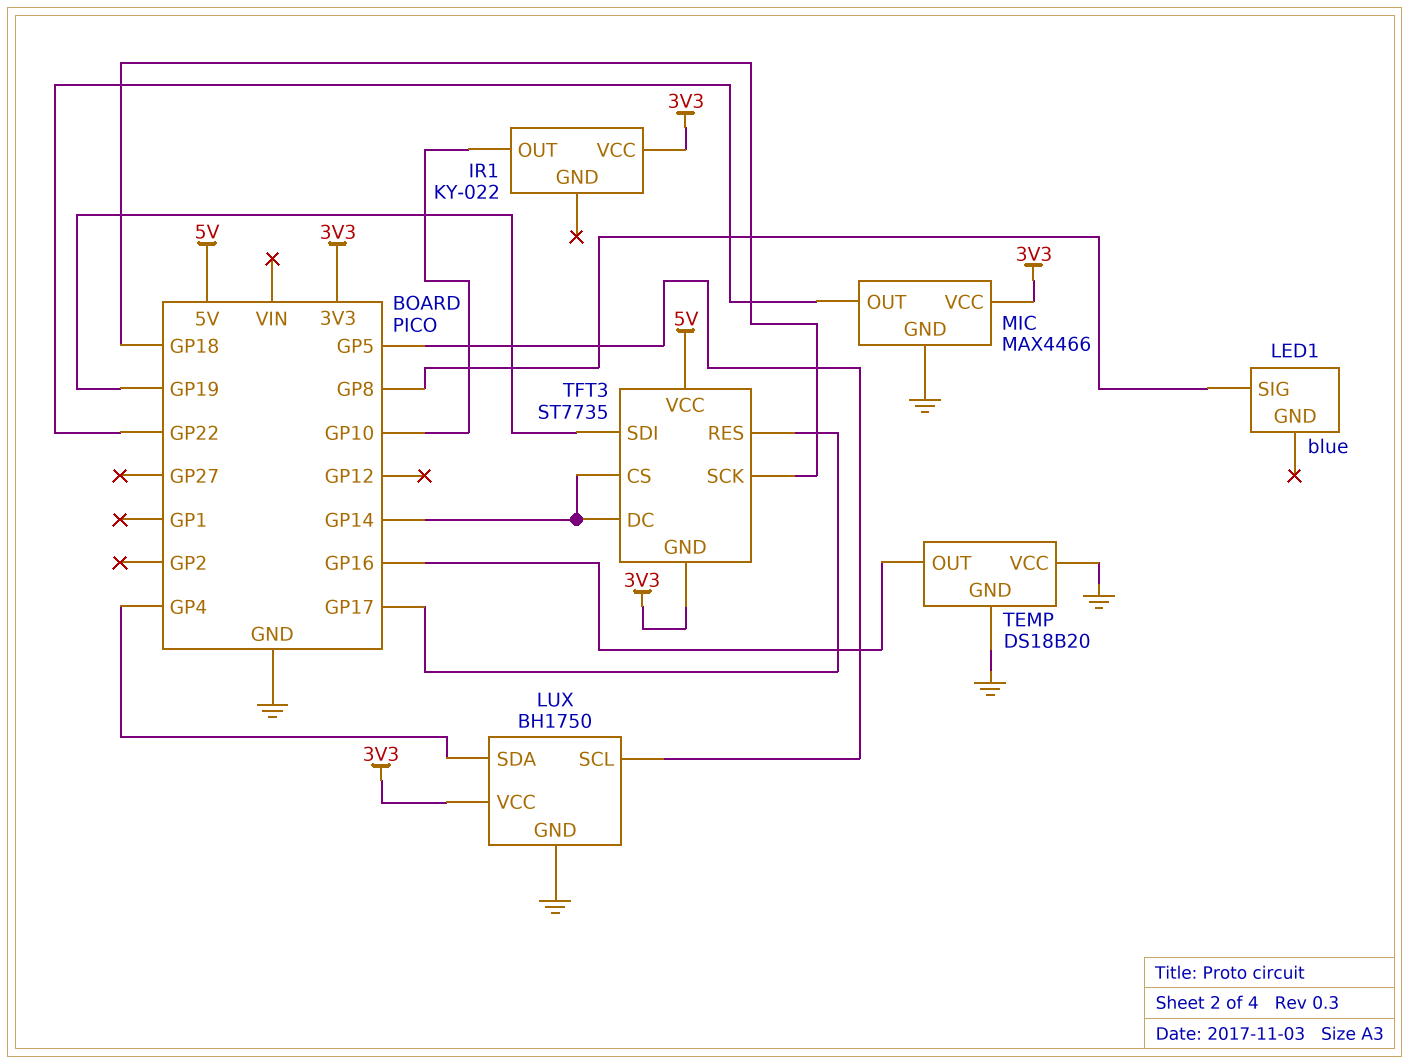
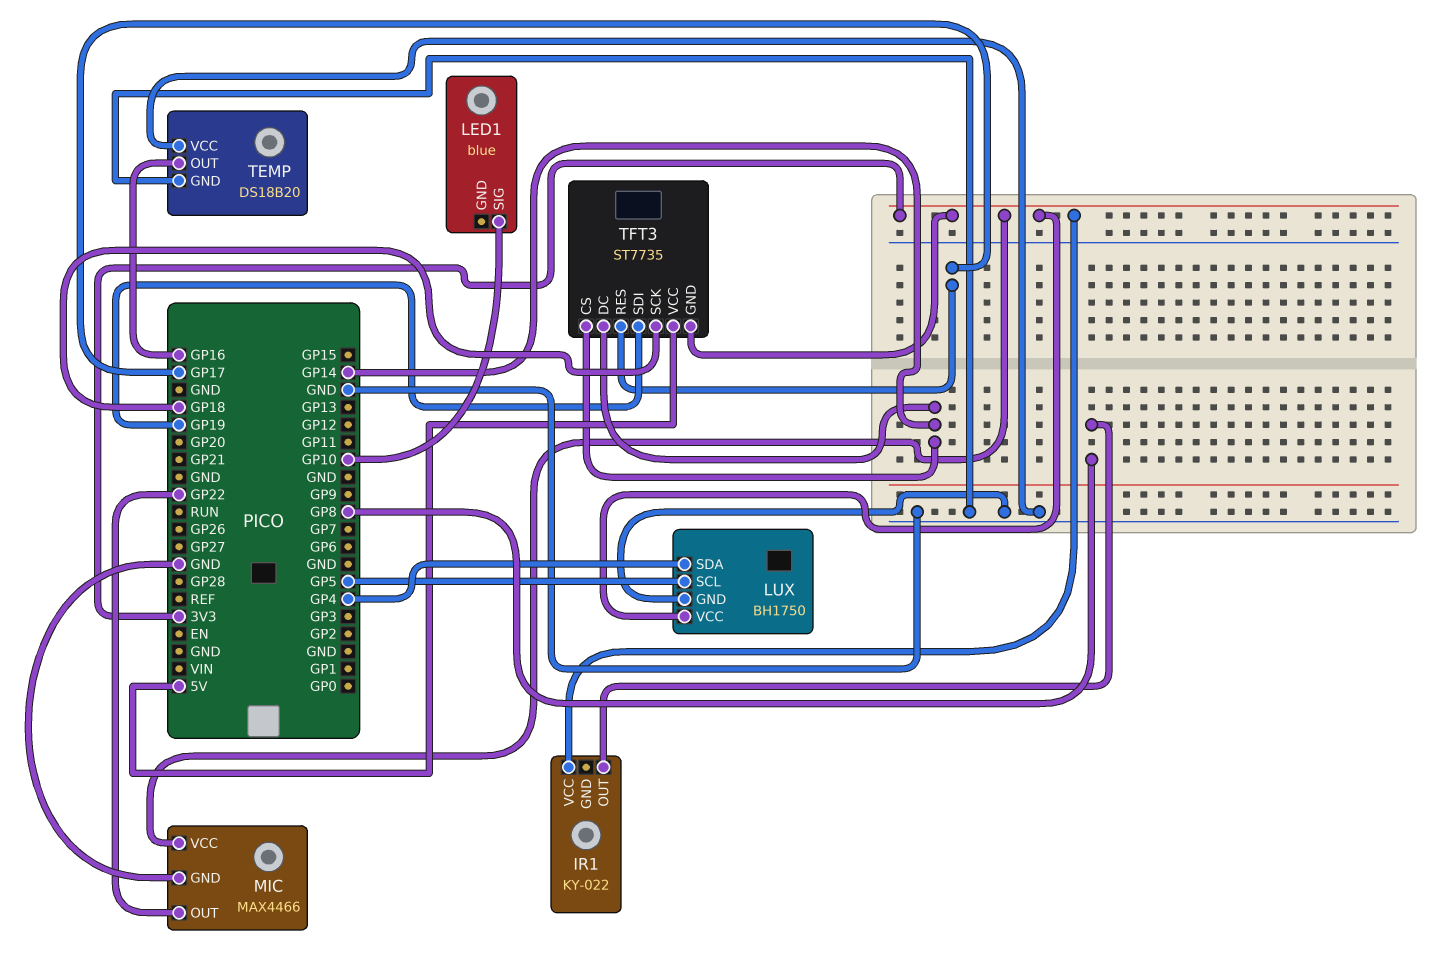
IR1 pin OUT: GP10 -> GP8
LED1 pin SIG: GP8 -> GP10

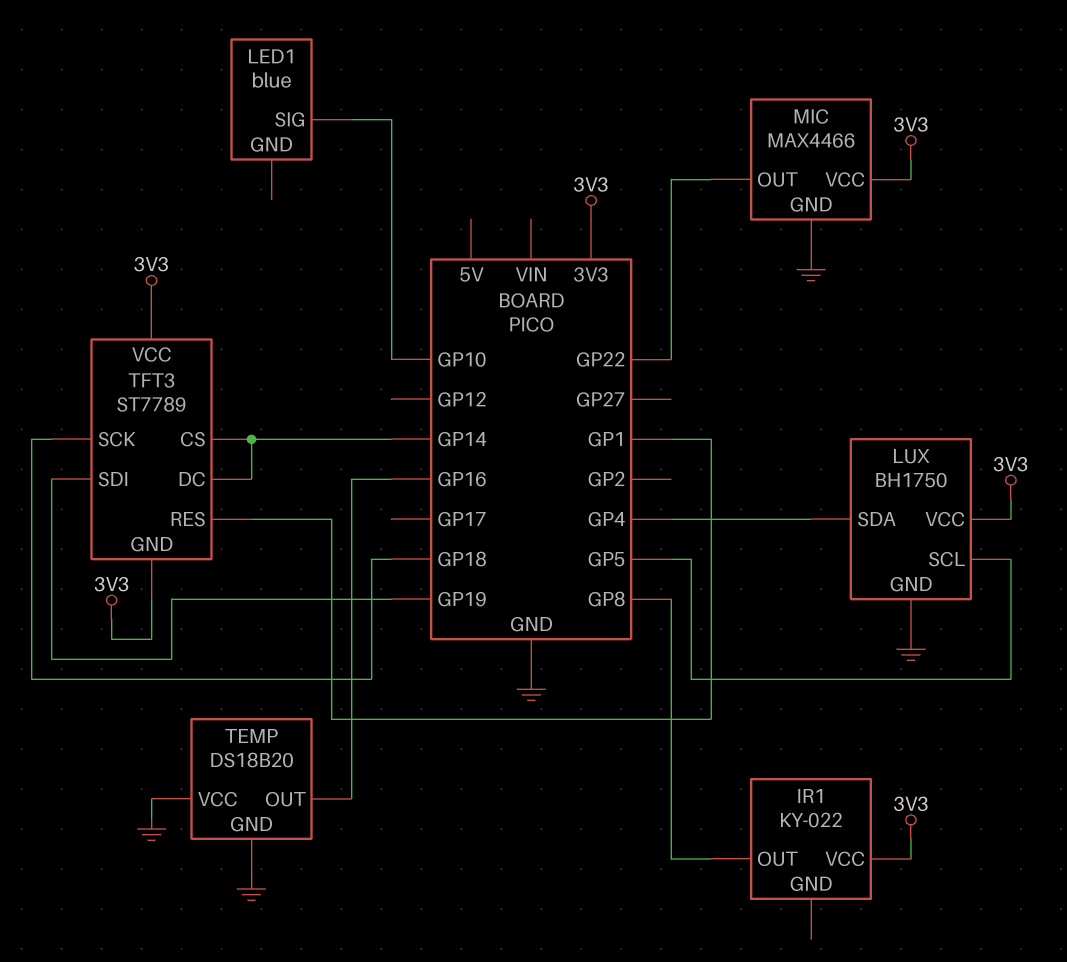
TFT3: ST7735 -> ST7789
TFT3 pin RES: GP17 -> GP1
TFT3 pin VCC: 5V -> 3V3

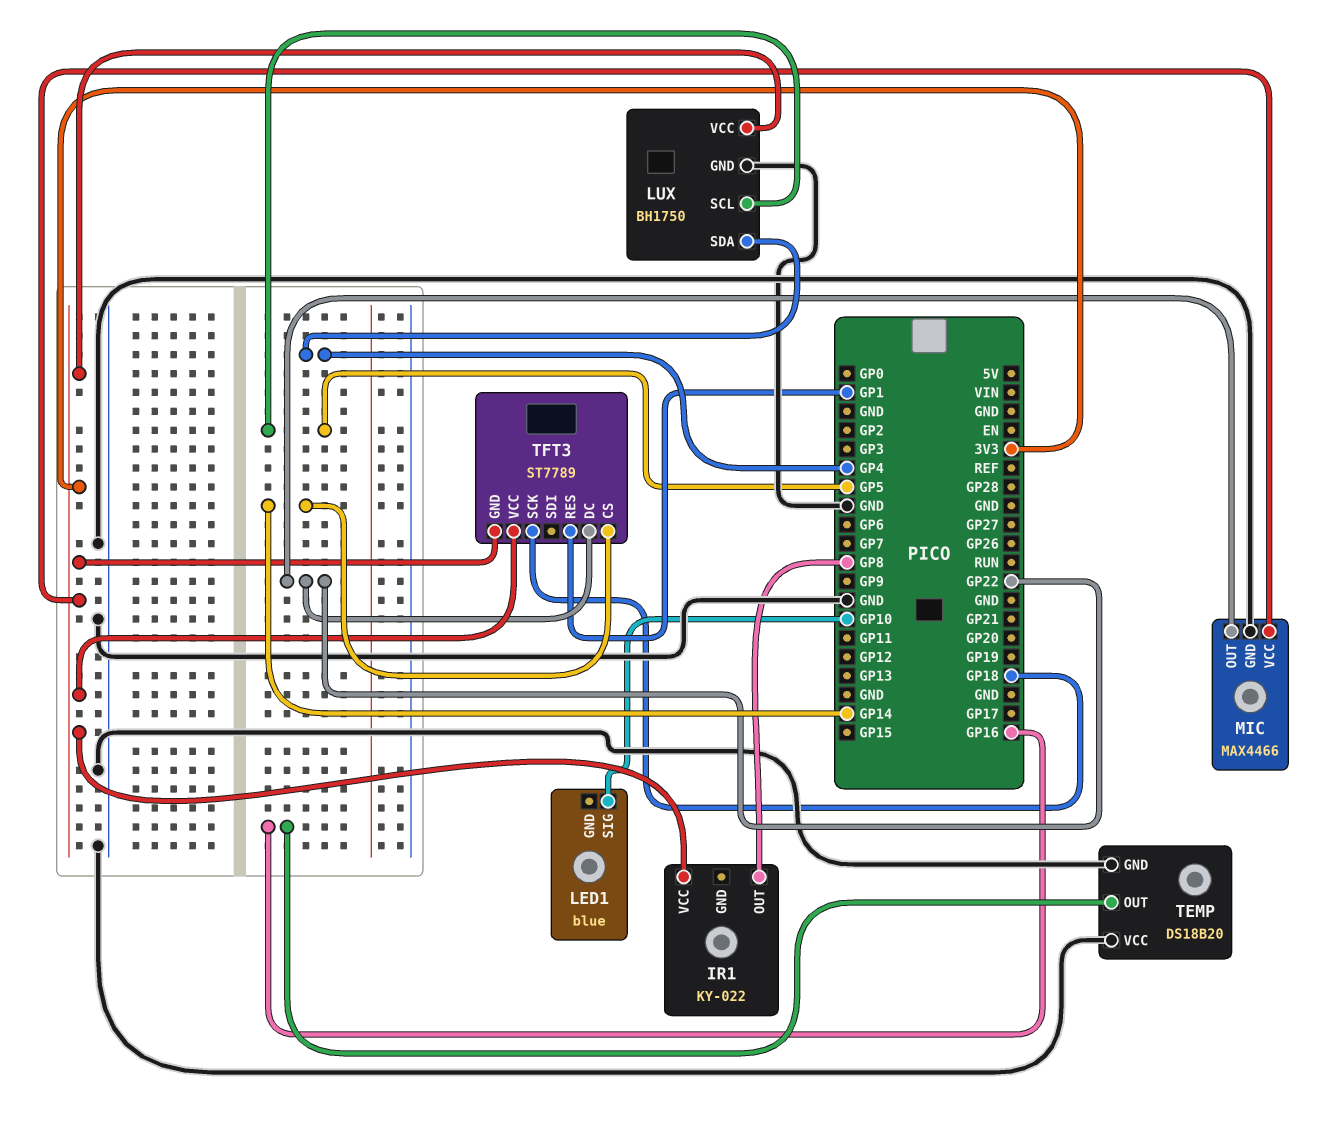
TFT3 pin DC: GP14 -> GP22
TFT3 pin SDI: GP19 -> none

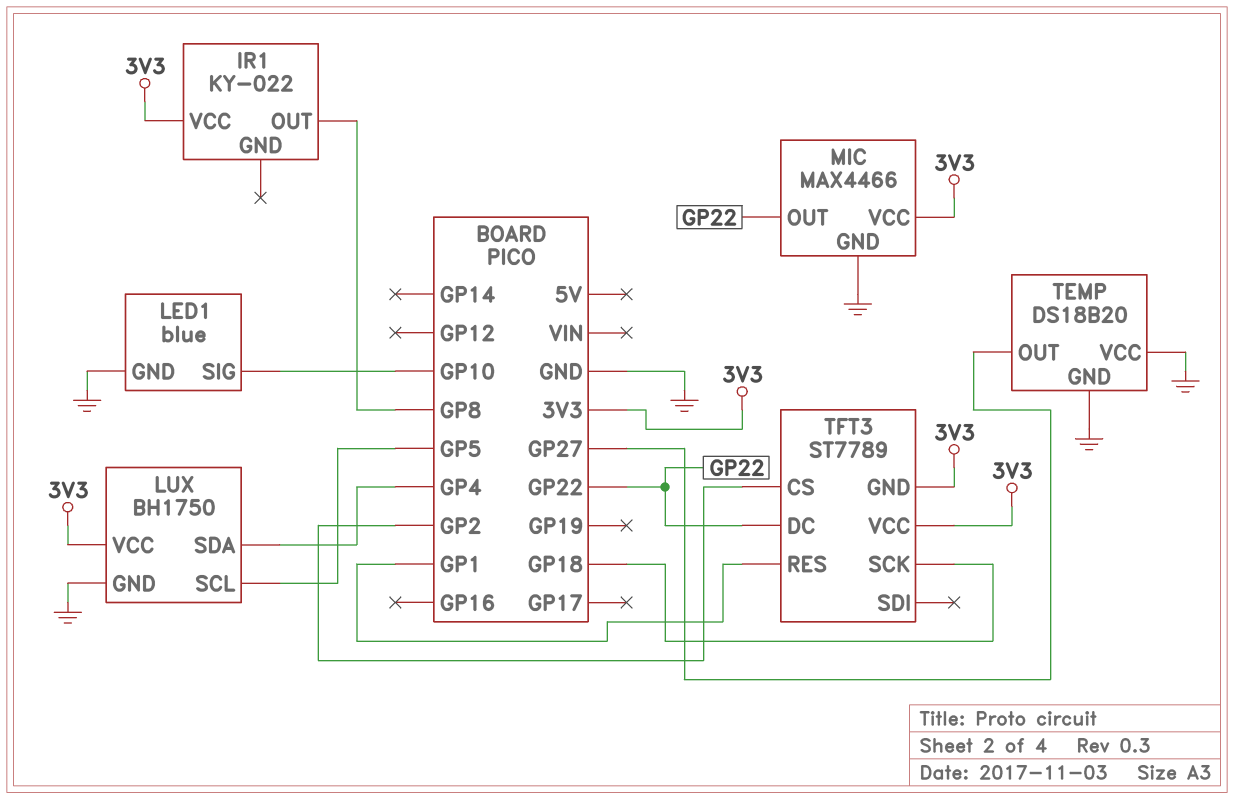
LED1 pin GND: none -> GND
TEMP pin OUT: GP16 -> GP27
TFT3 pin CS: GP14 -> GP2

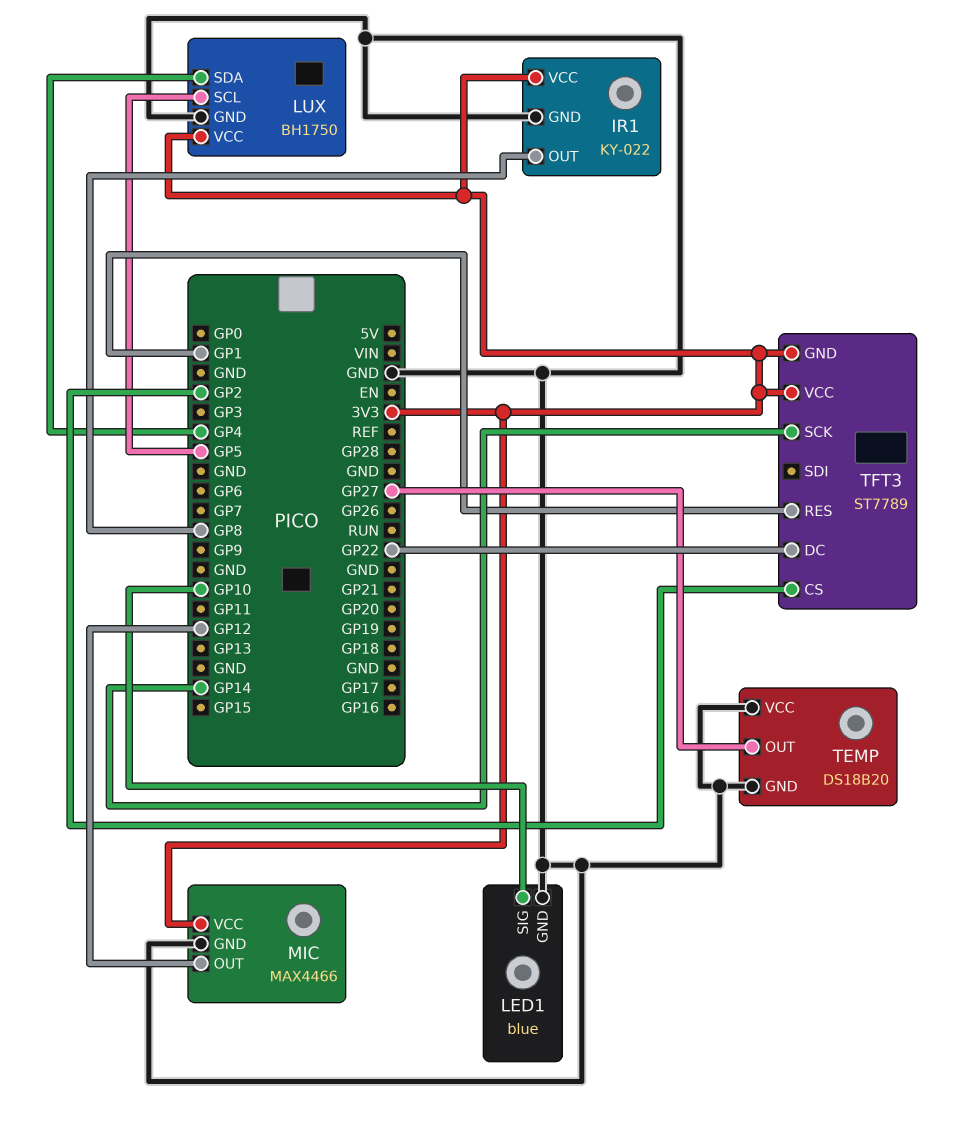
IR1 pin GND: none -> GND
MIC pin OUT: GP22 -> GP12
TFT3 pin SCK: GP18 -> GP14

